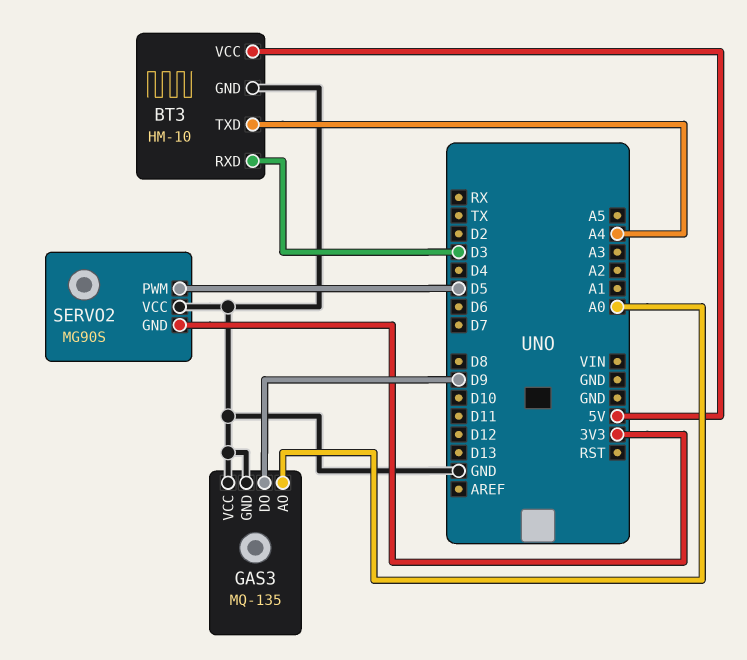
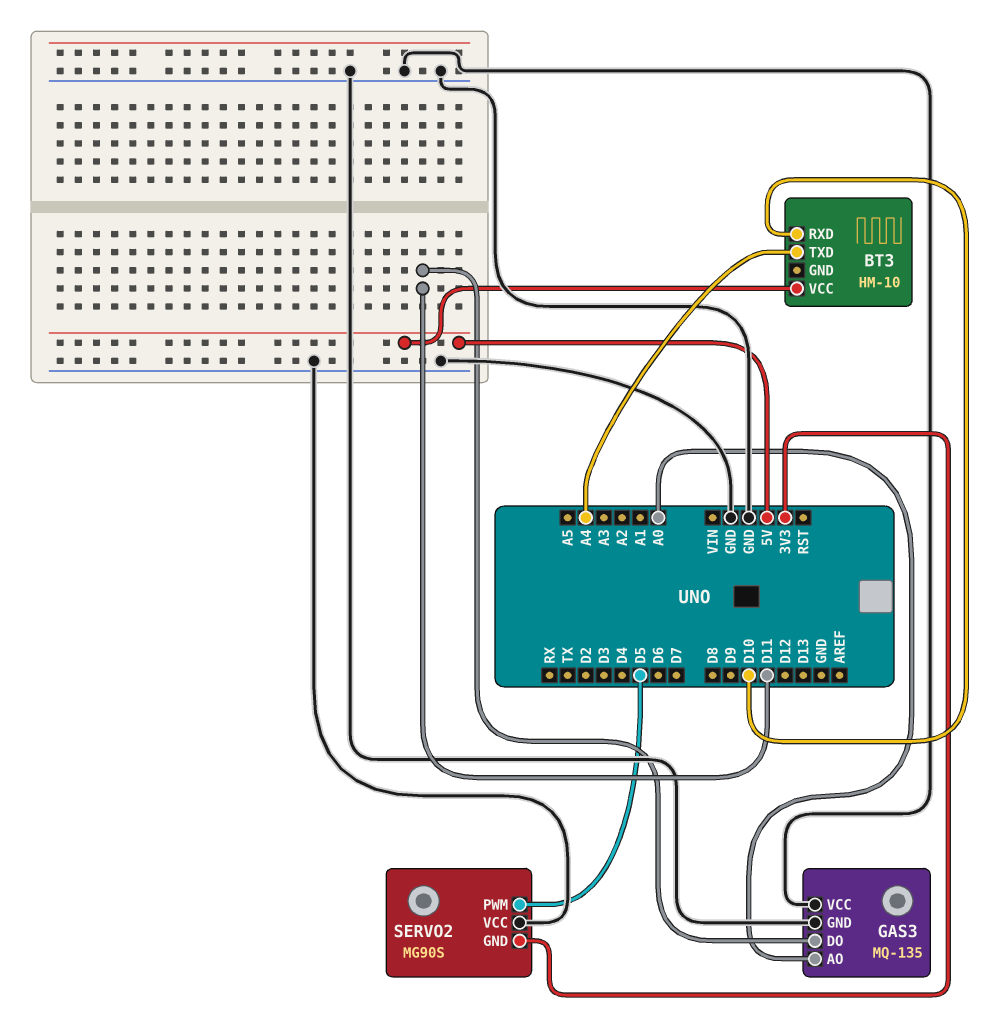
BT3 pin GND: GND -> none
BT3 pin RXD: D3 -> D10
GAS3 pin DO: D9 -> D11

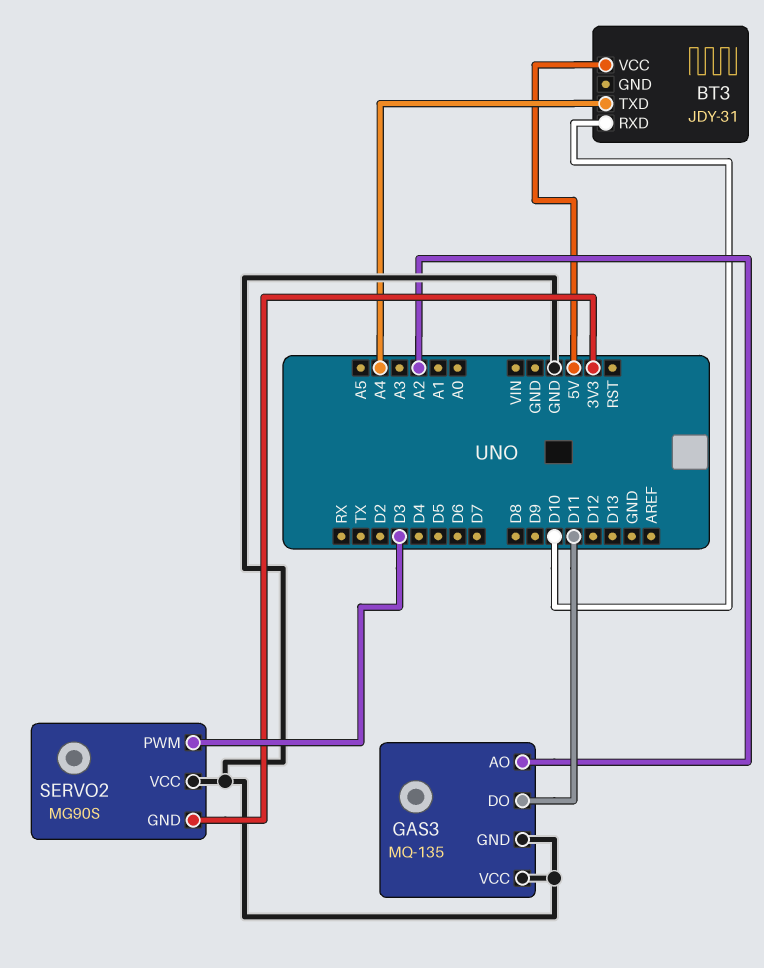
BT3: HM-10 -> JDY-31
GAS3 pin AO: A0 -> A2
SERVO2 pin PWM: D5 -> D3

